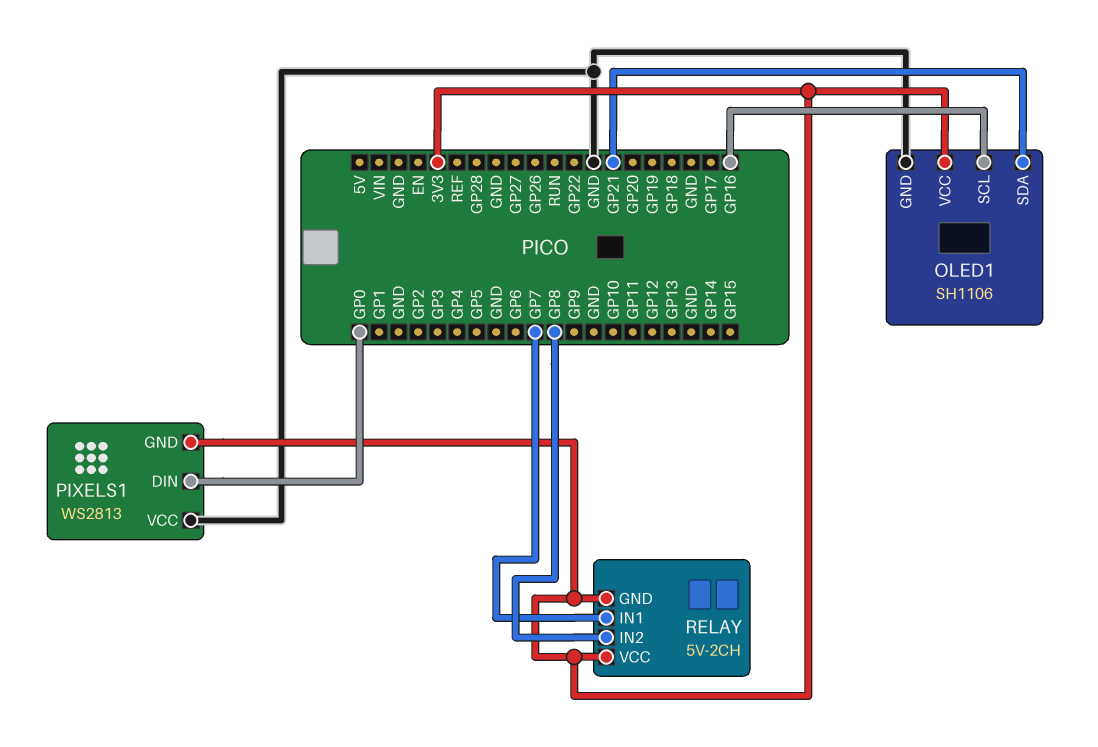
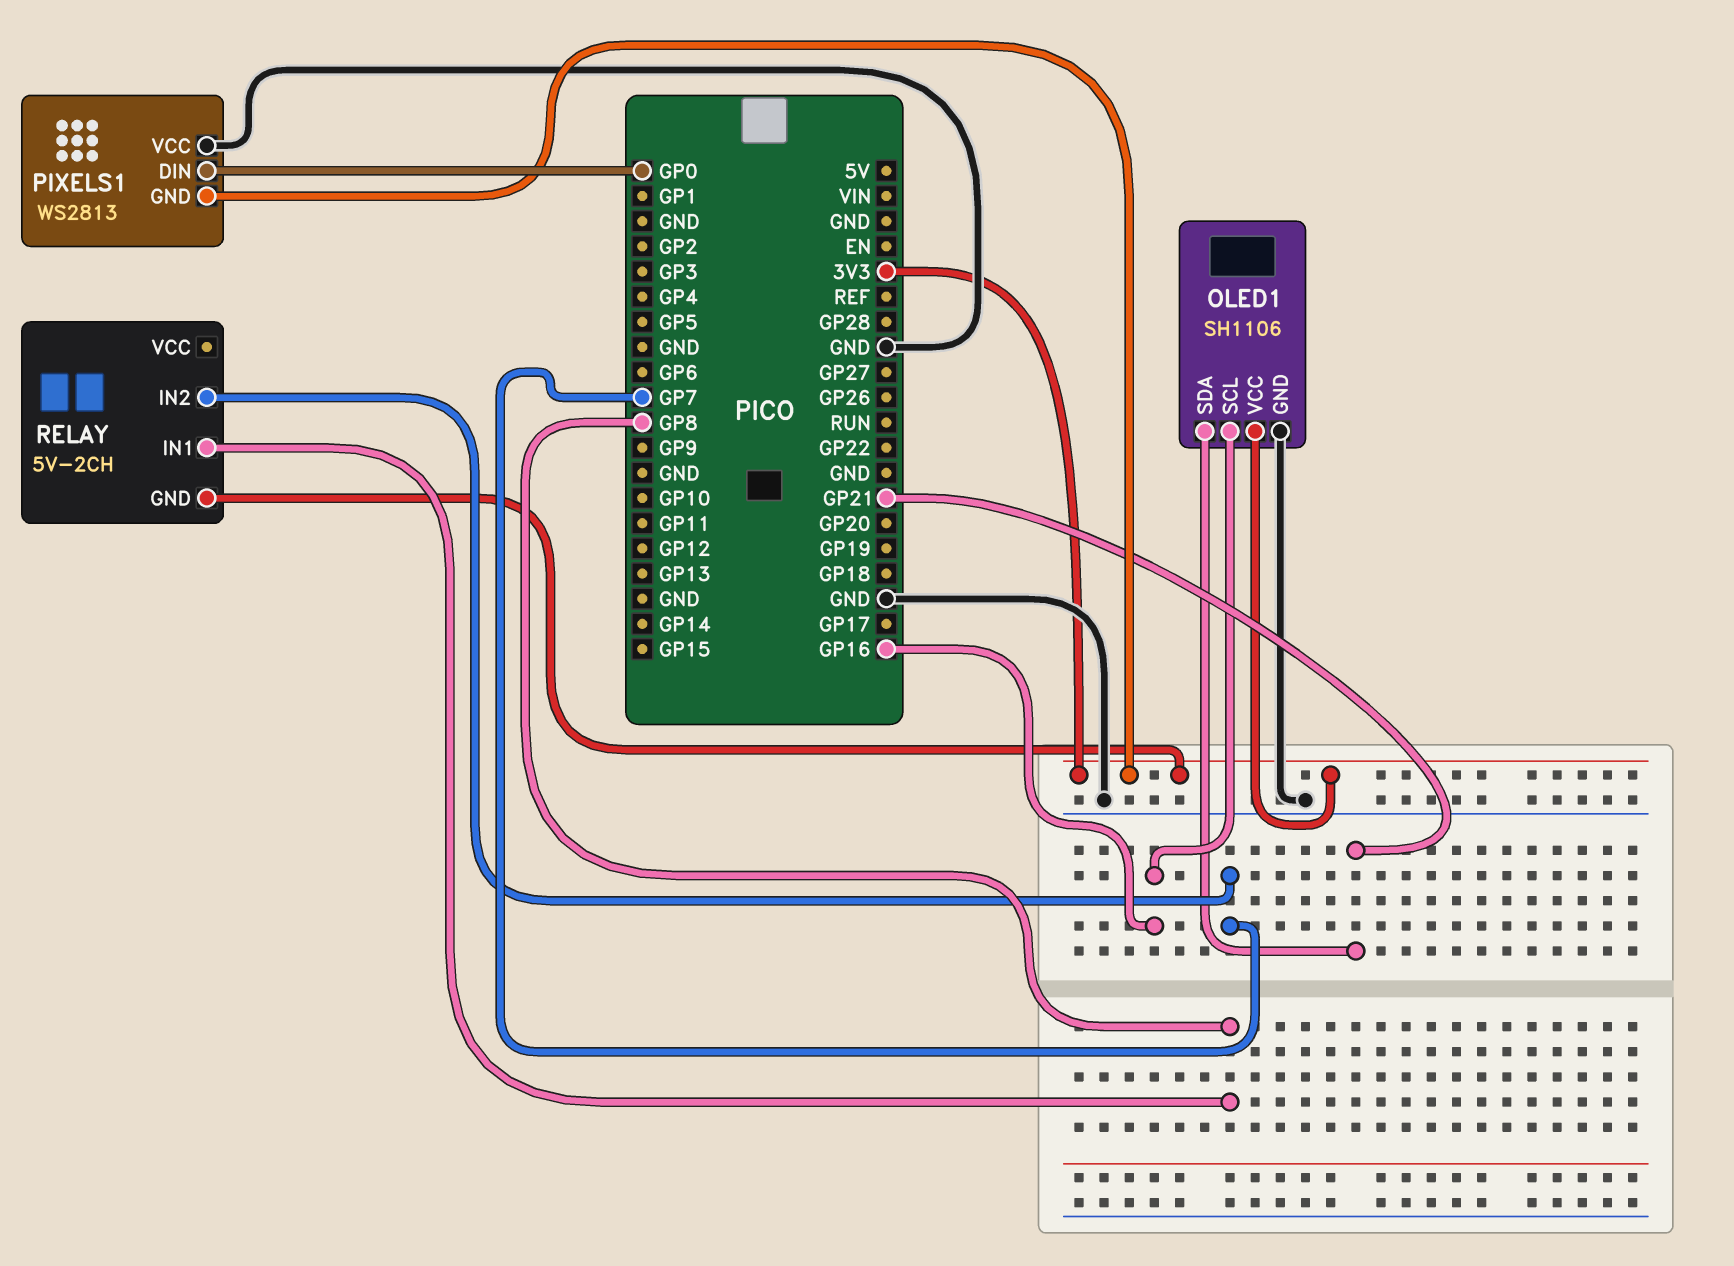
RELAY pin IN1: GP7 -> GP8
RELAY pin IN2: GP8 -> GP7
RELAY pin VCC: 3V3 -> none

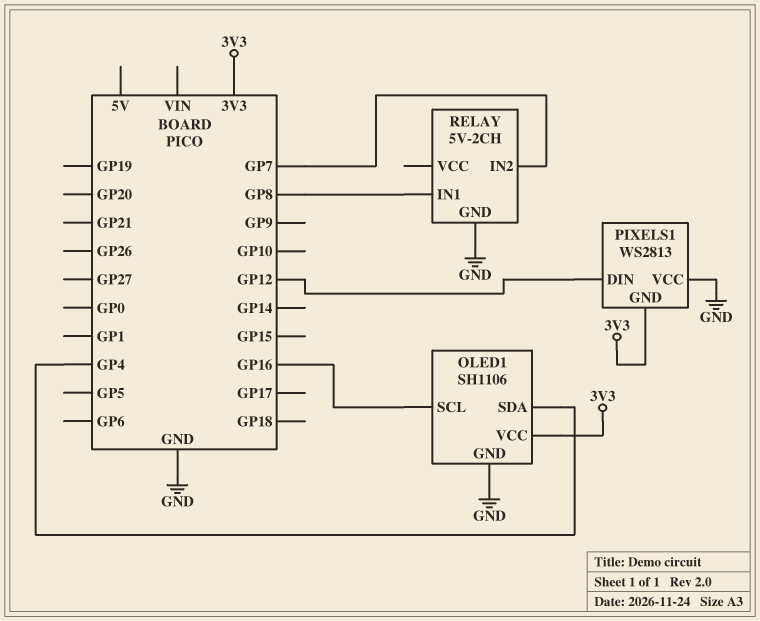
OLED1 pin SDA: GP21 -> GP4
PIXELS1 pin DIN: GP0 -> GP12
RELAY pin GND: 3V3 -> GND

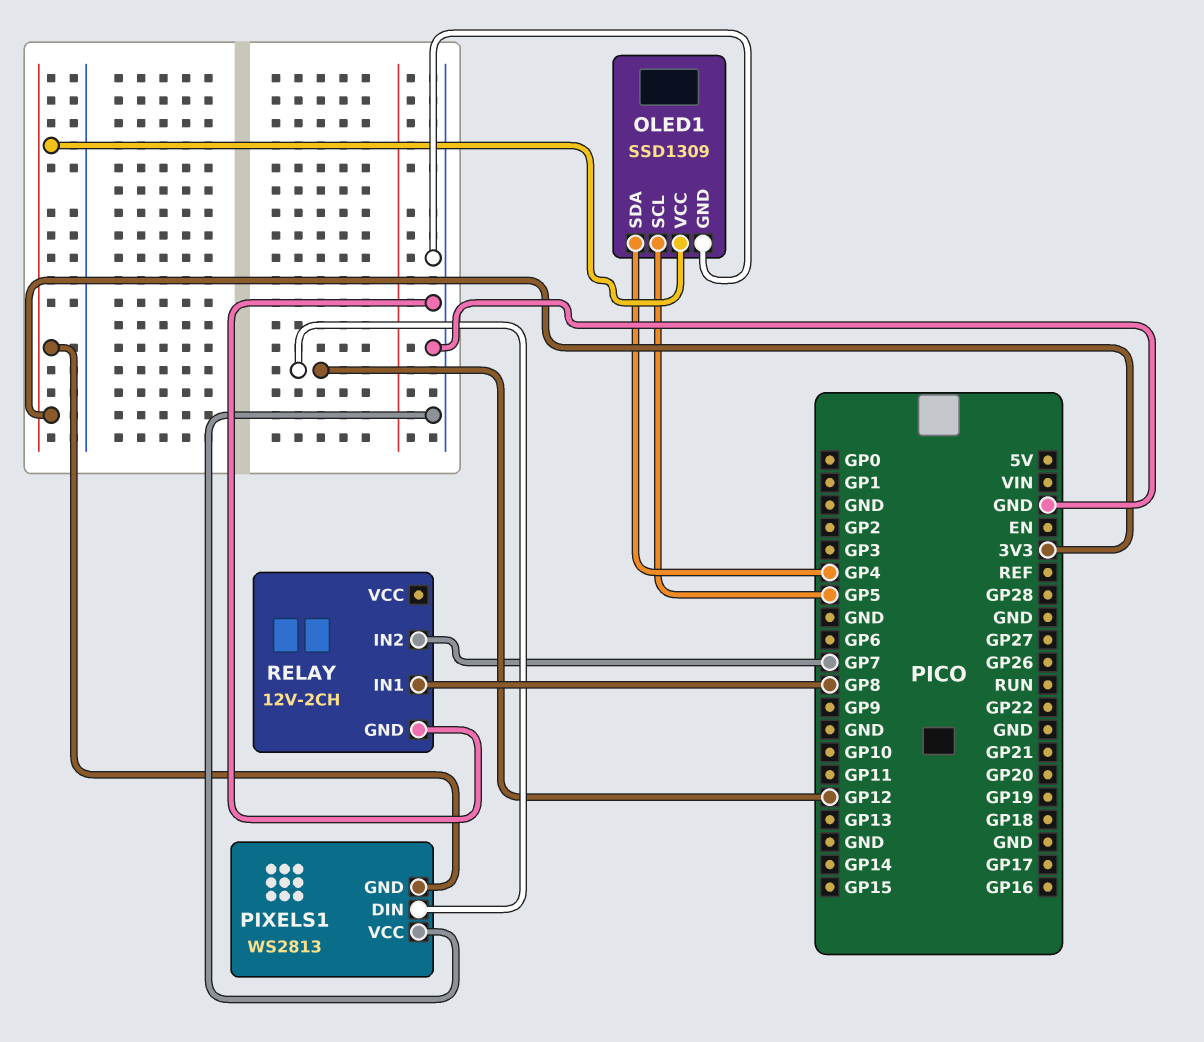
OLED1: SH1106 -> SSD1309
OLED1 pin SCL: GP16 -> GP5
RELAY: 5V-2CH -> 12V-2CH

